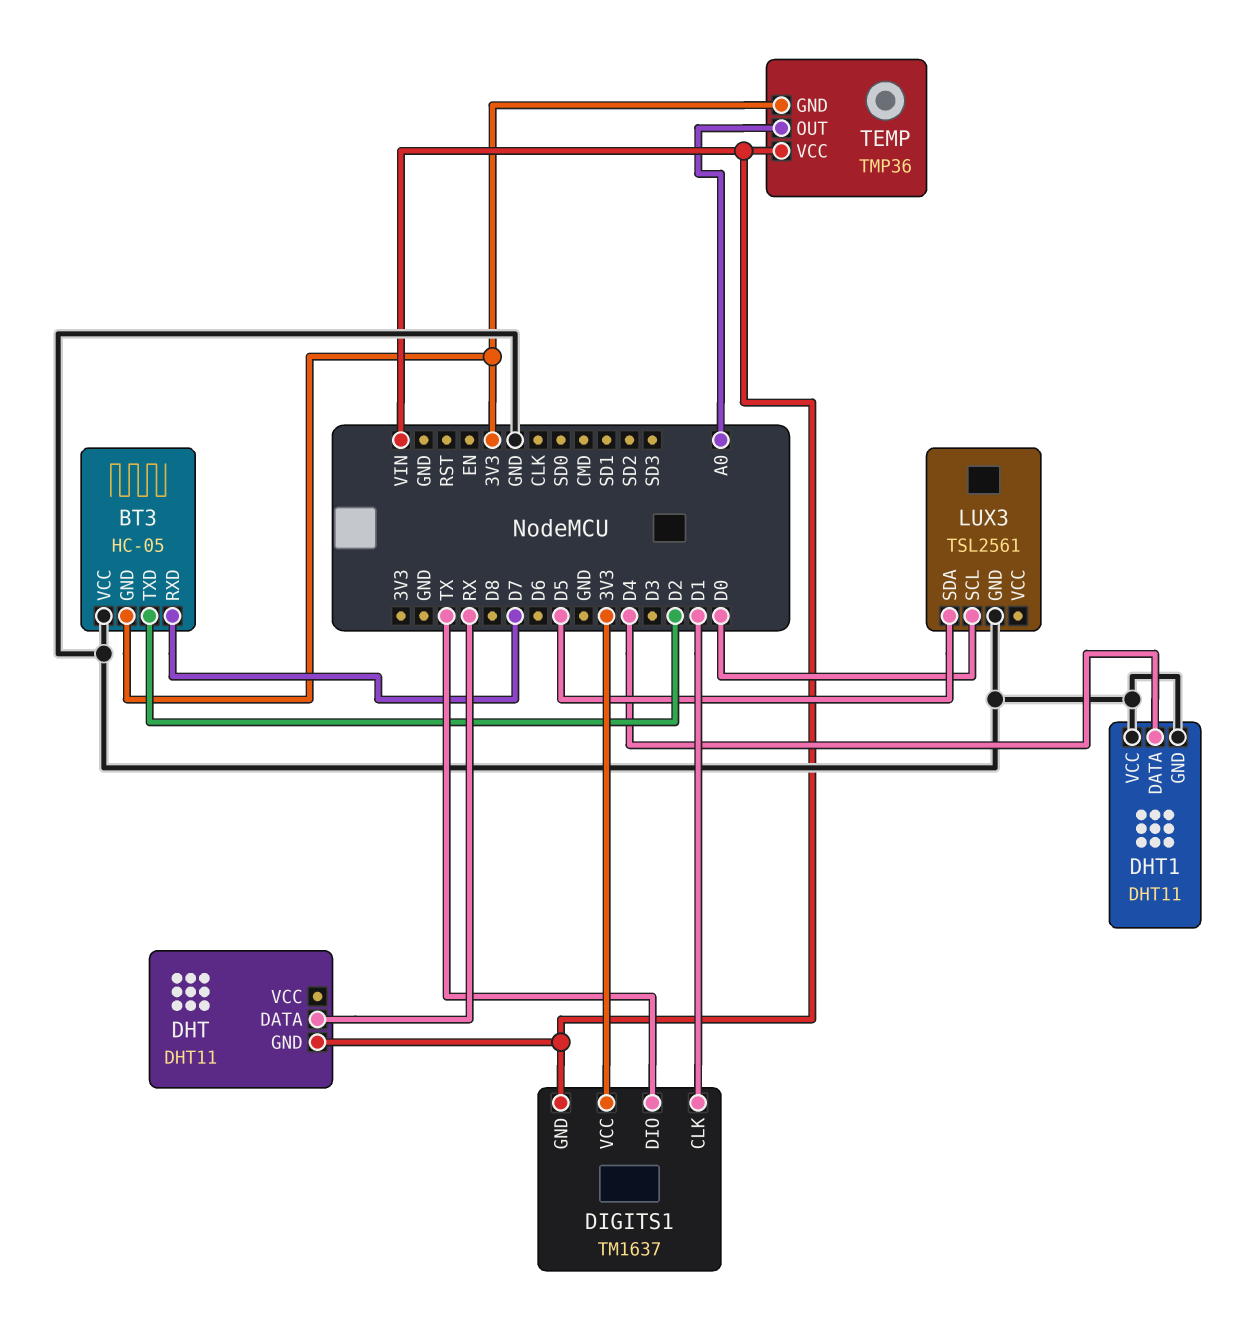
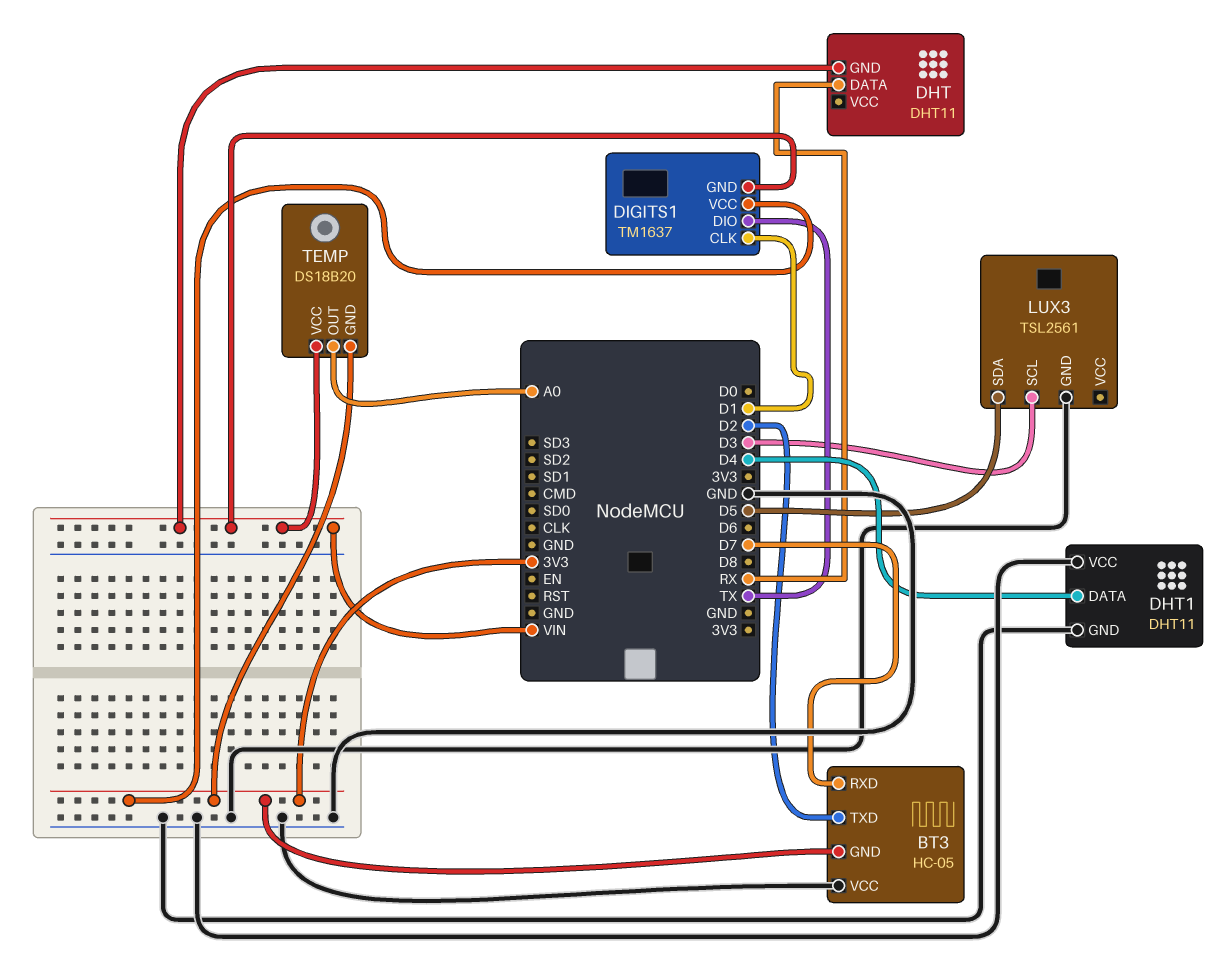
LUX3 pin SCL: D0 -> D3
TEMP: TMP36 -> DS18B20

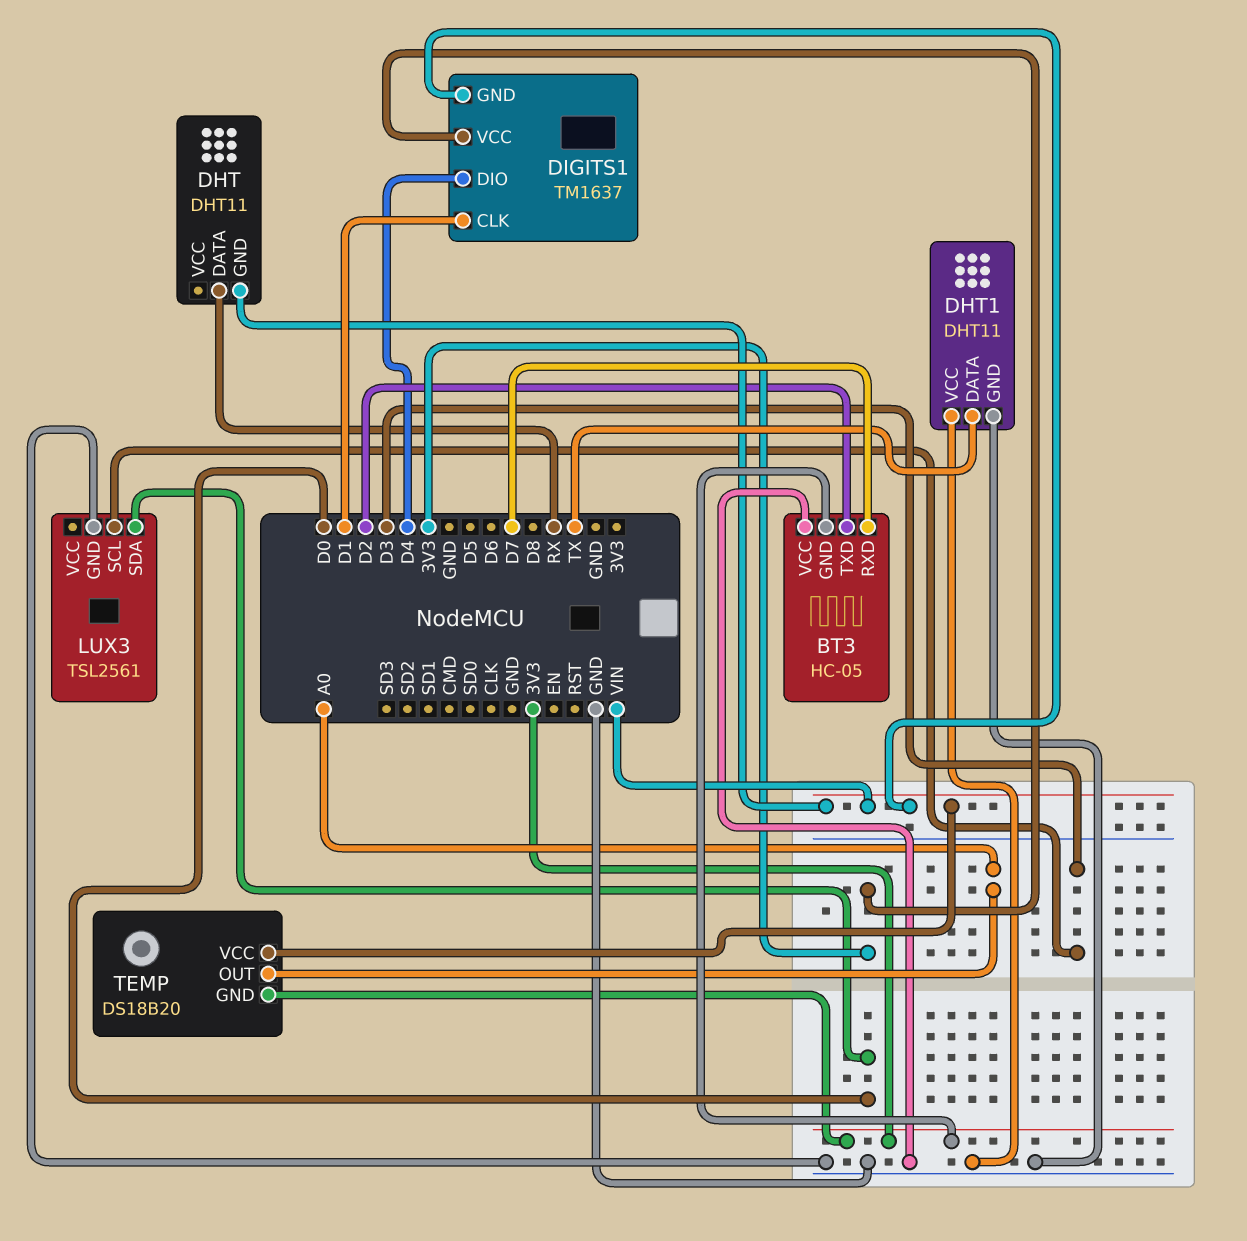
DHT1 pin DATA: D4 -> TX
DIGITS1 pin DIO: TX -> D4
LUX3 pin SDA: D5 -> D0

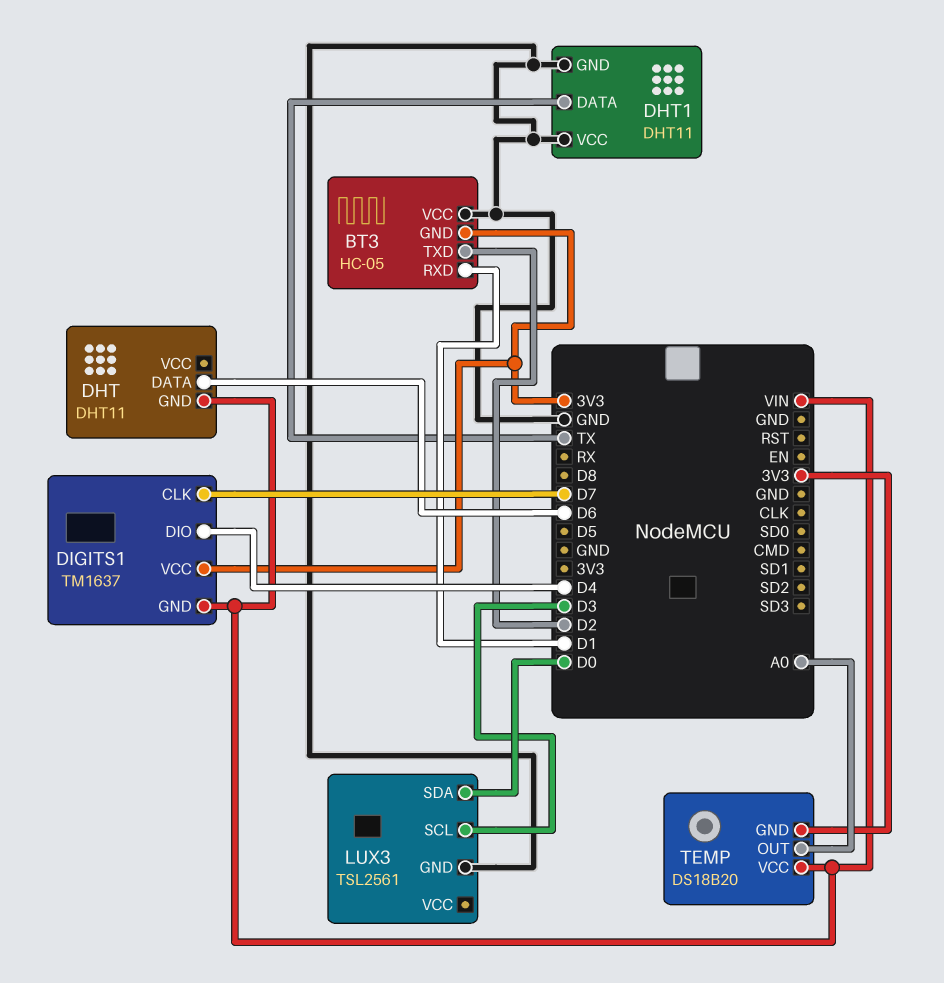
BT3 pin RXD: D7 -> D1
DHT pin DATA: RX -> D6
DIGITS1 pin CLK: D1 -> D7

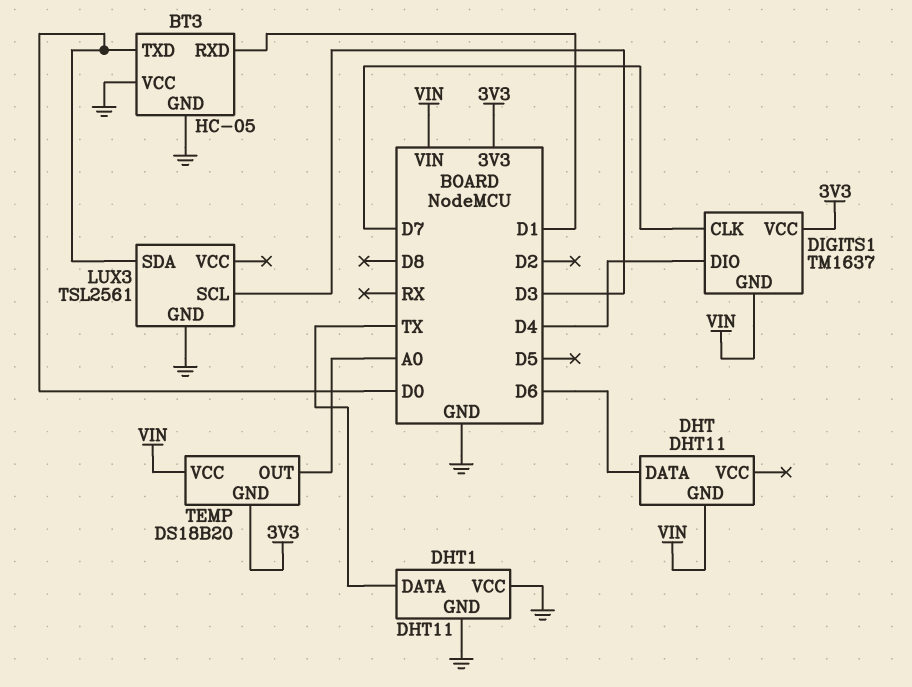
BT3 pin GND: 3V3 -> GND
BT3 pin TXD: D2 -> D0

